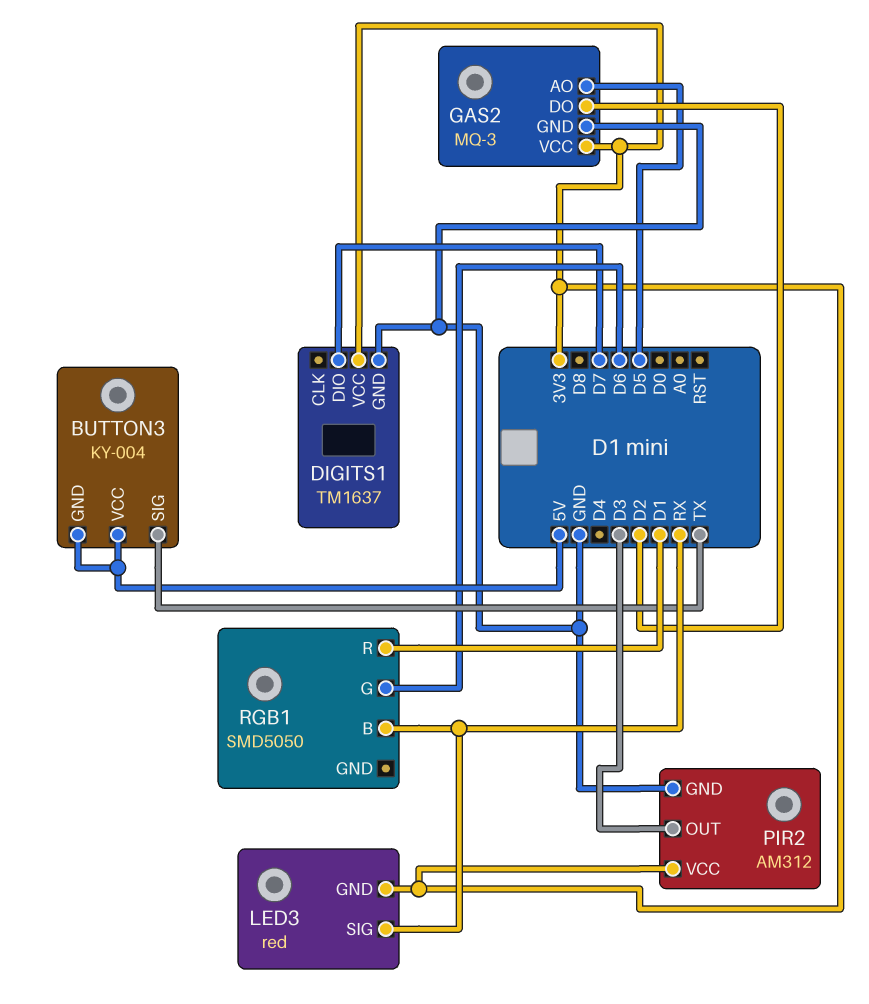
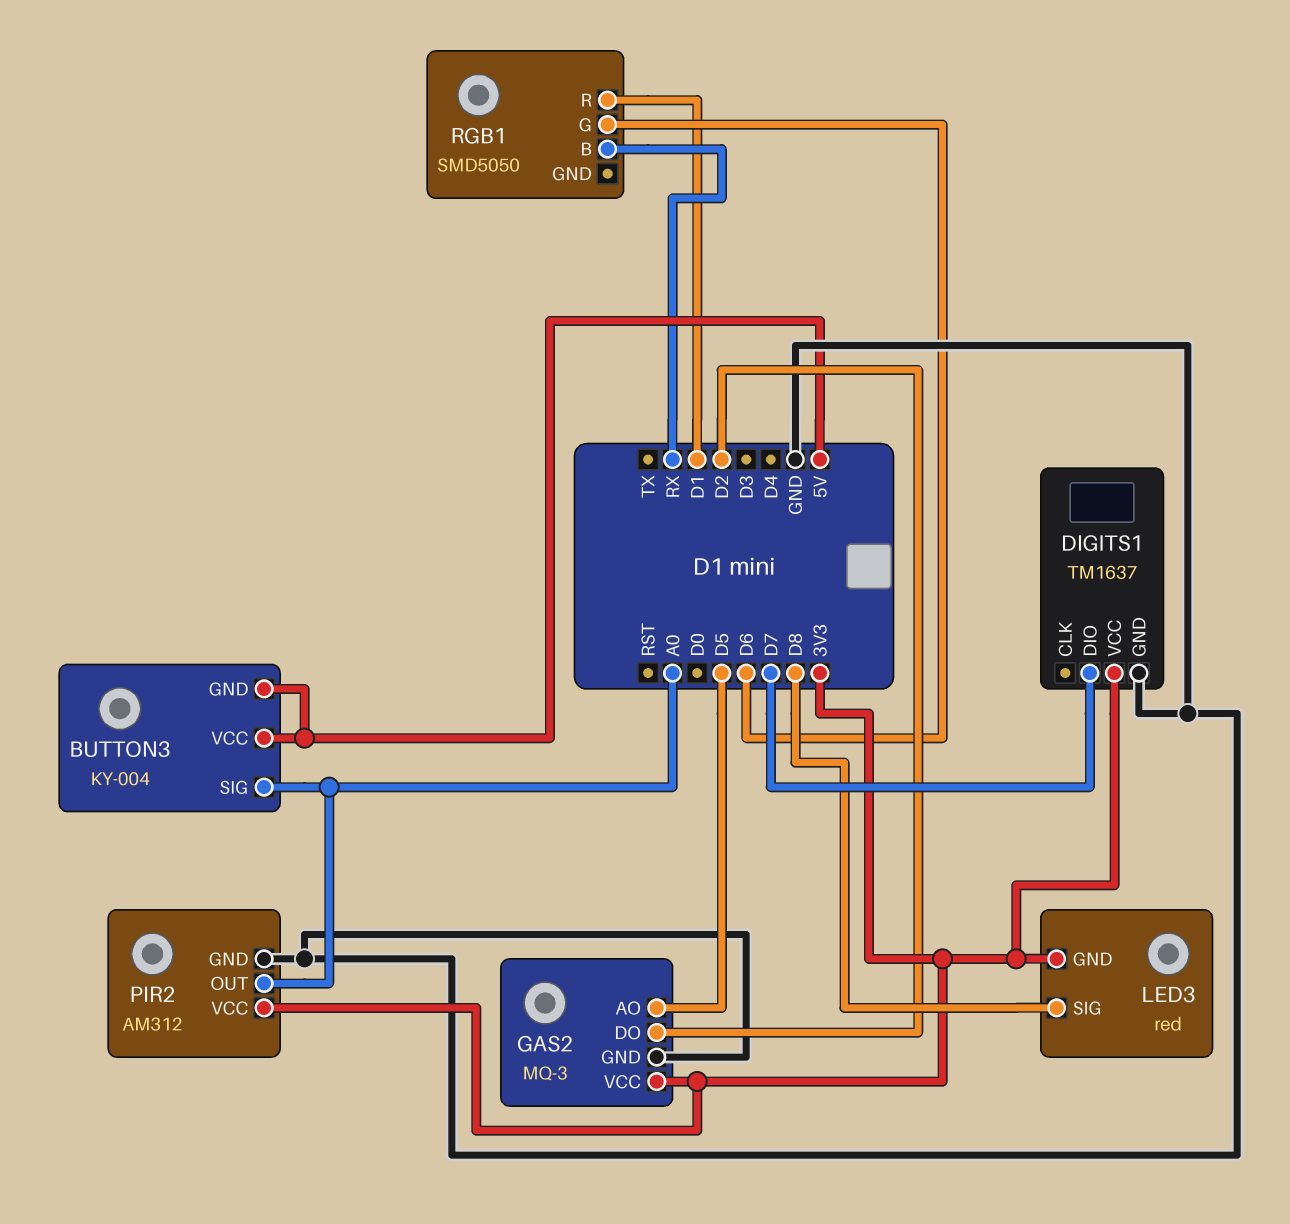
BUTTON3 pin SIG: TX -> A0
LED3 pin SIG: RX -> D8
PIR2 pin OUT: D3 -> A0

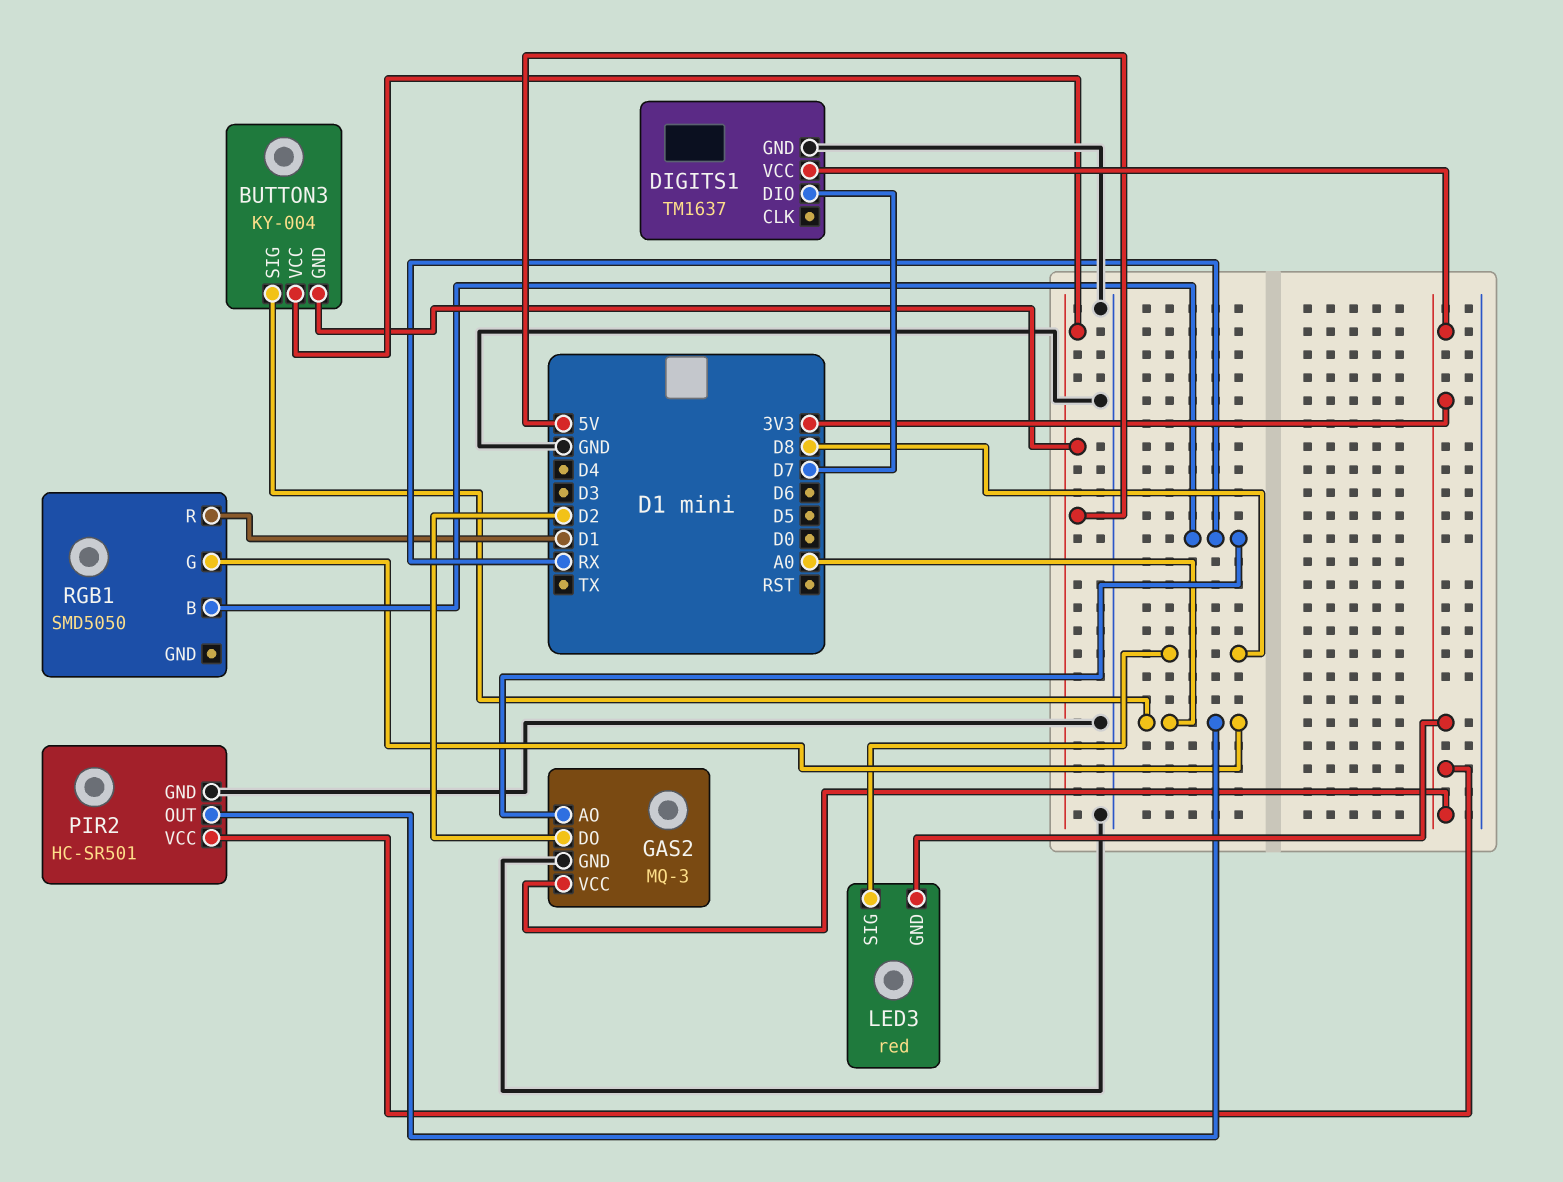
GAS2 pin AO: D5 -> RX
PIR2: AM312 -> HC-SR501
RGB1 pin G: D6 -> A0

